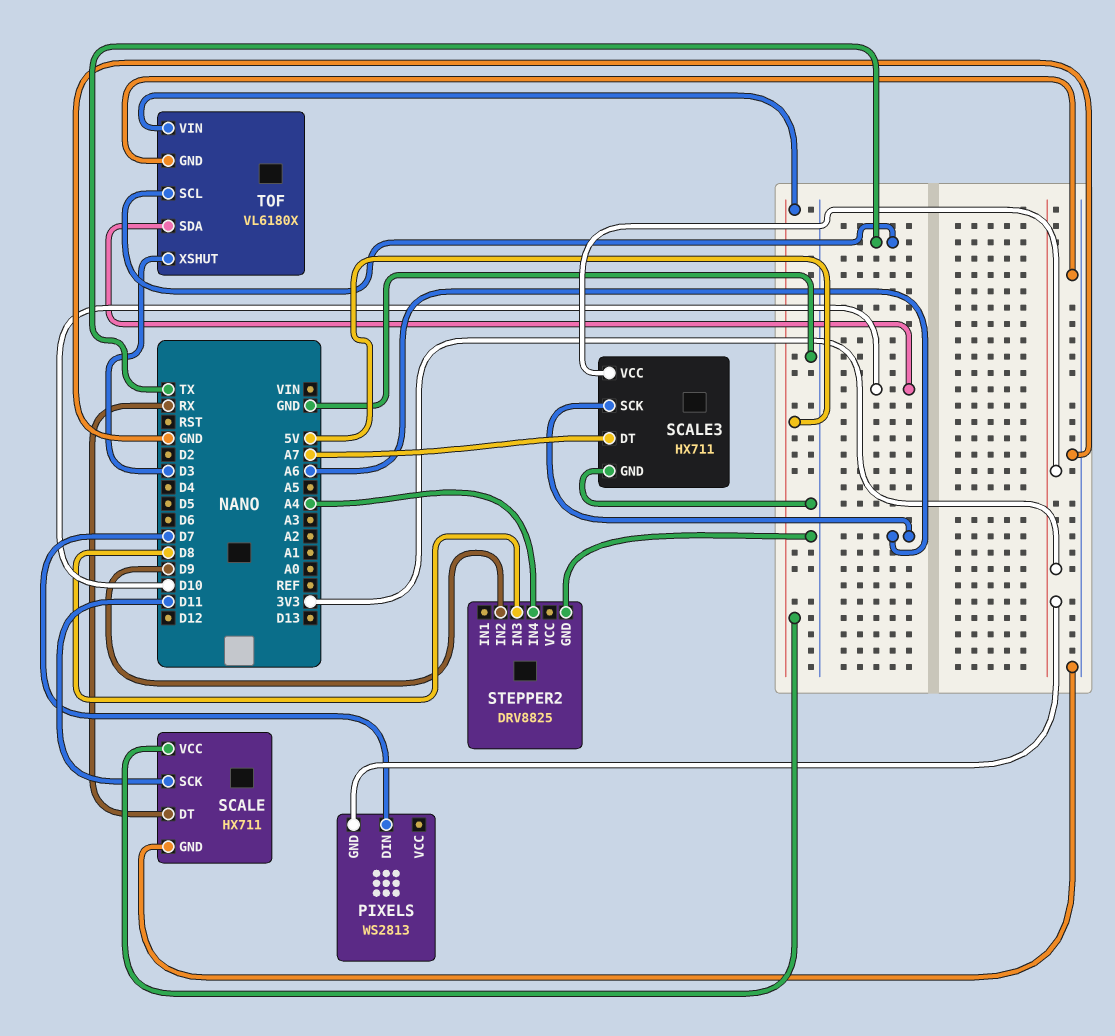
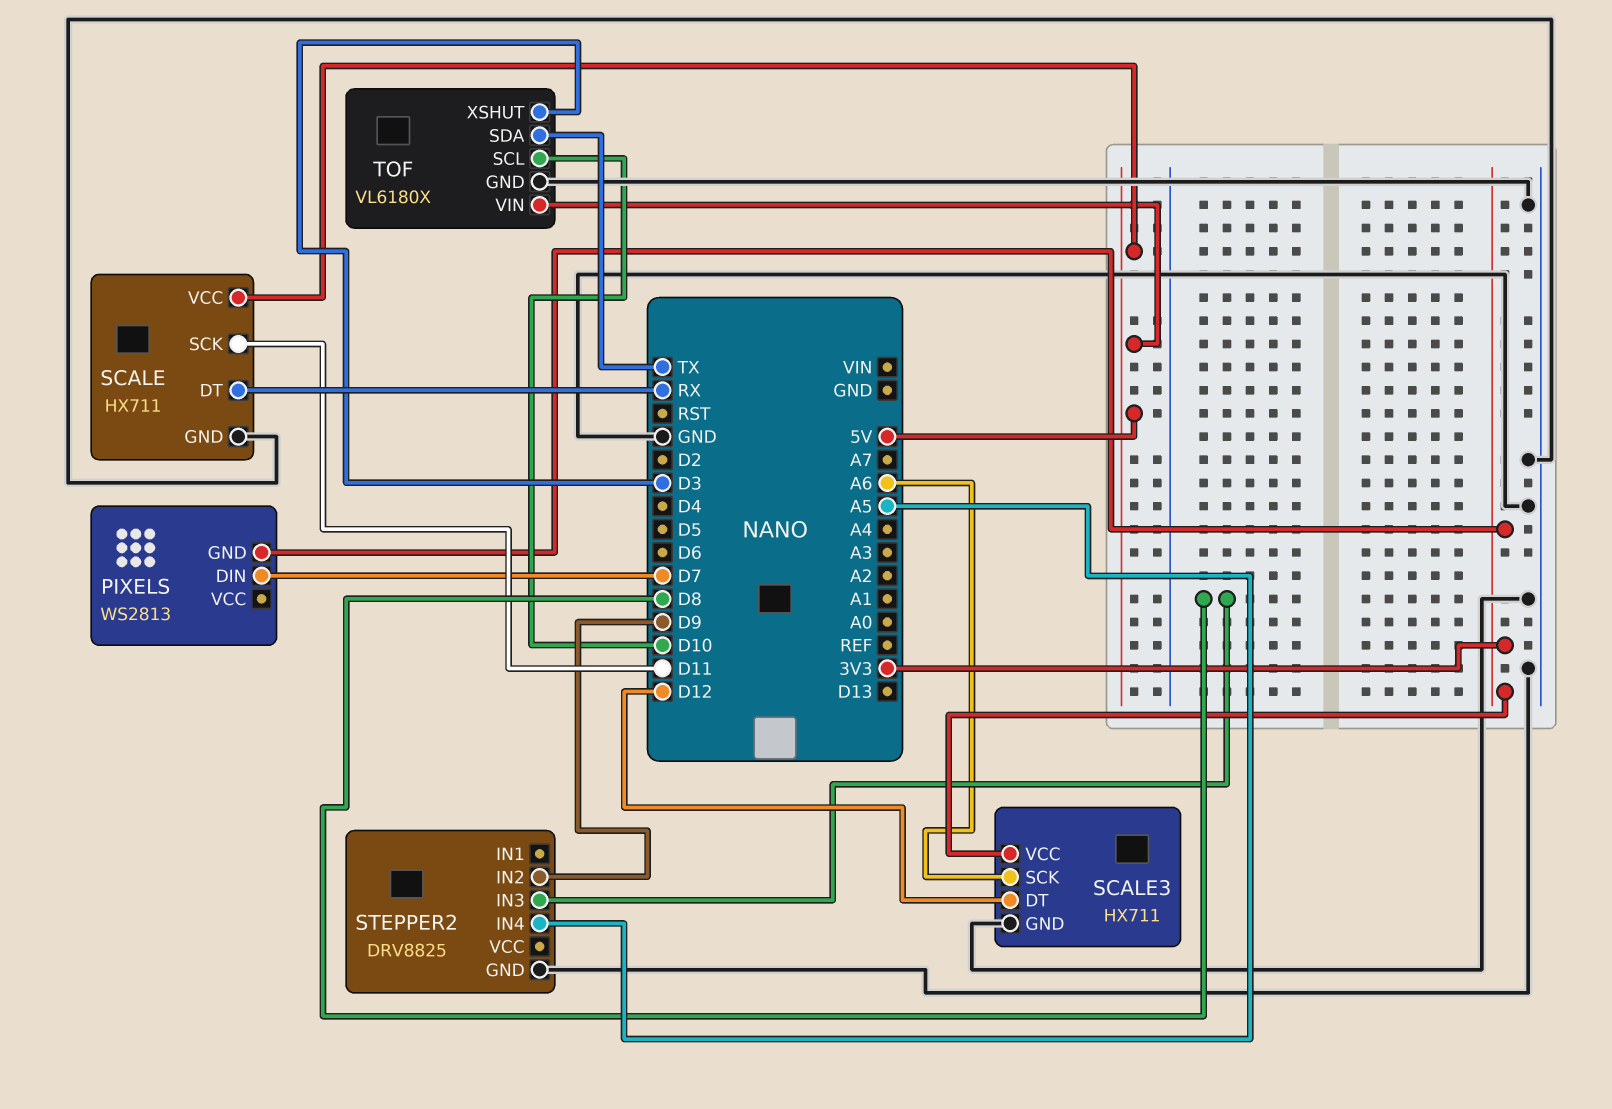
SCALE3 pin DT: A7 -> D12
STEPPER2 pin IN4: A4 -> A5
TOF pin SCL: TX -> D10
TOF pin SDA: D10 -> TX

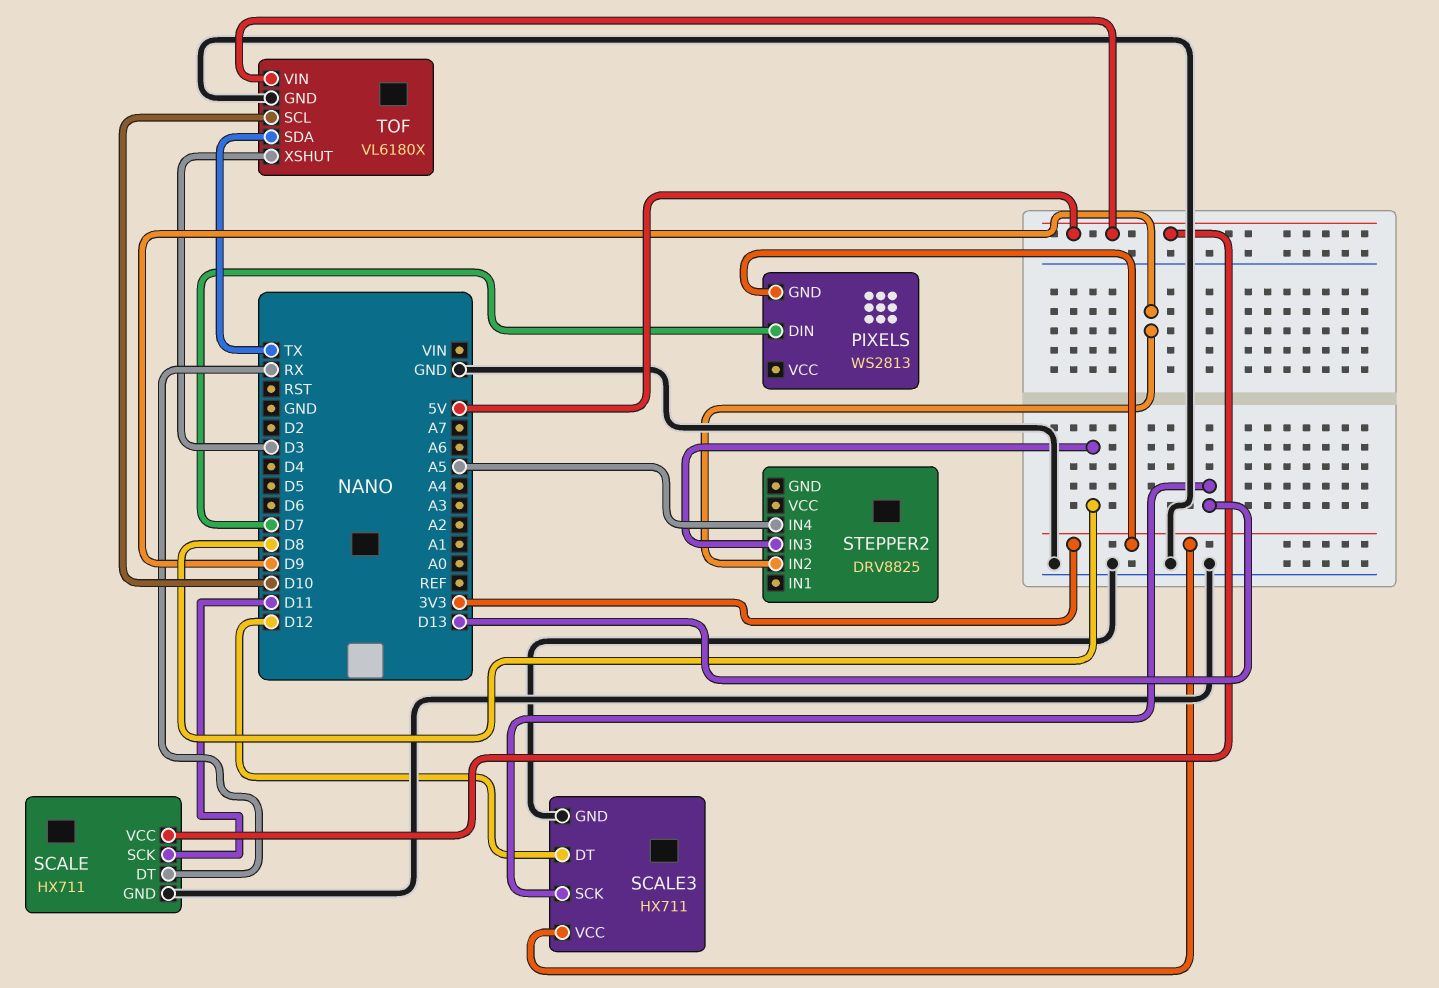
SCALE3 pin SCK: A6 -> D13
STEPPER2 pin GND: GND -> none

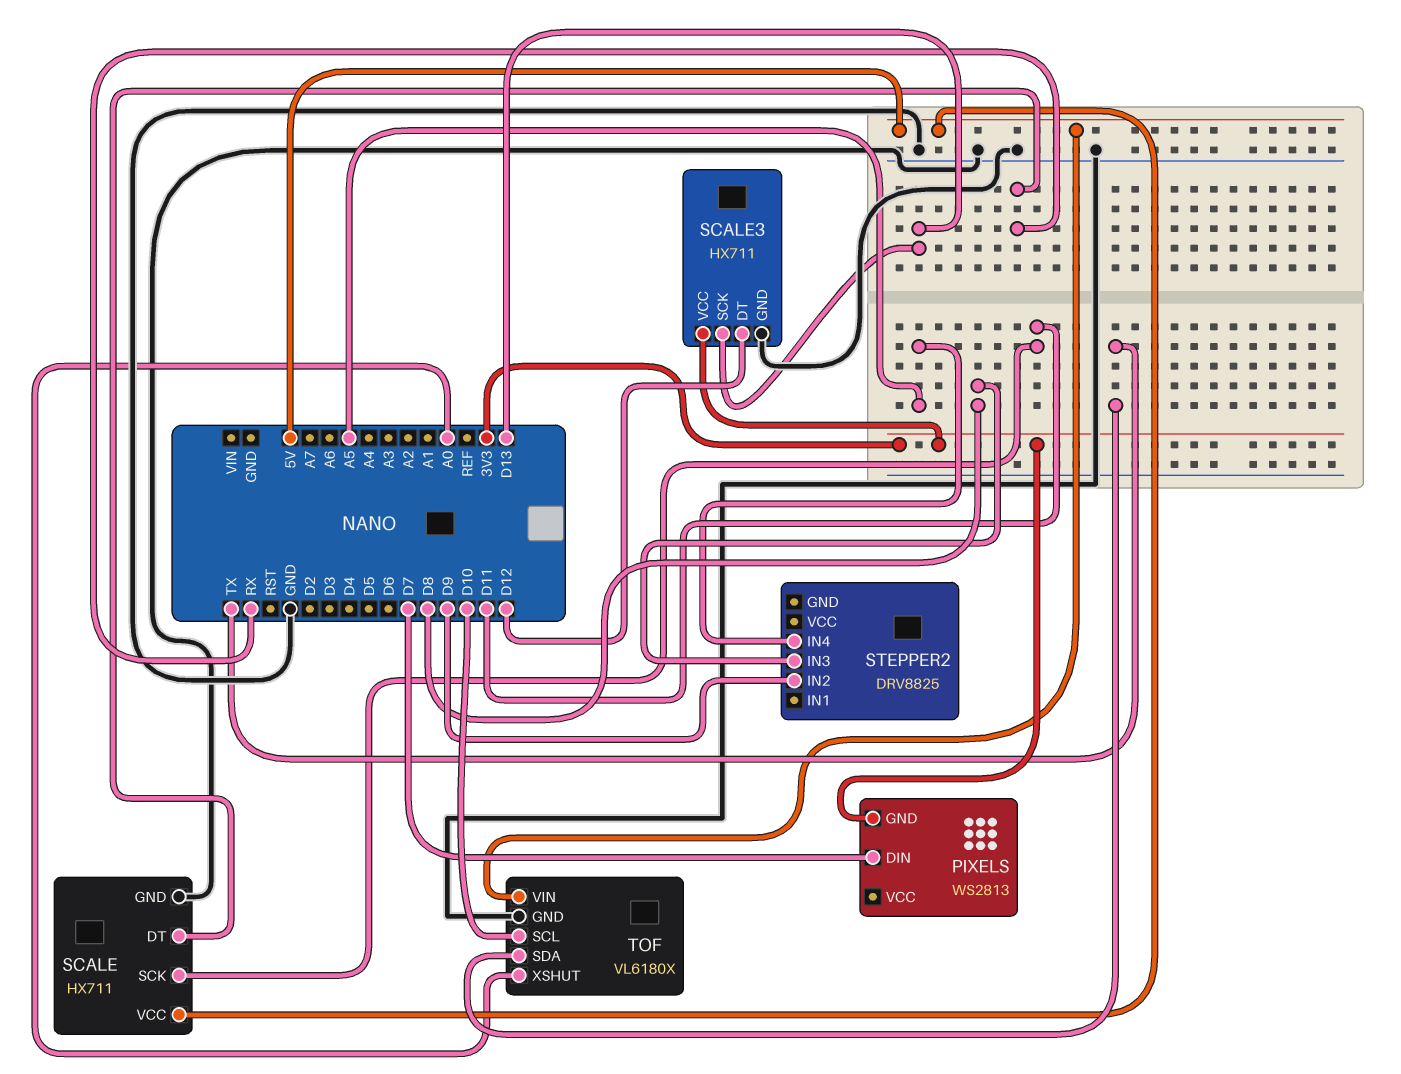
TOF pin XSHUT: D3 -> A0

